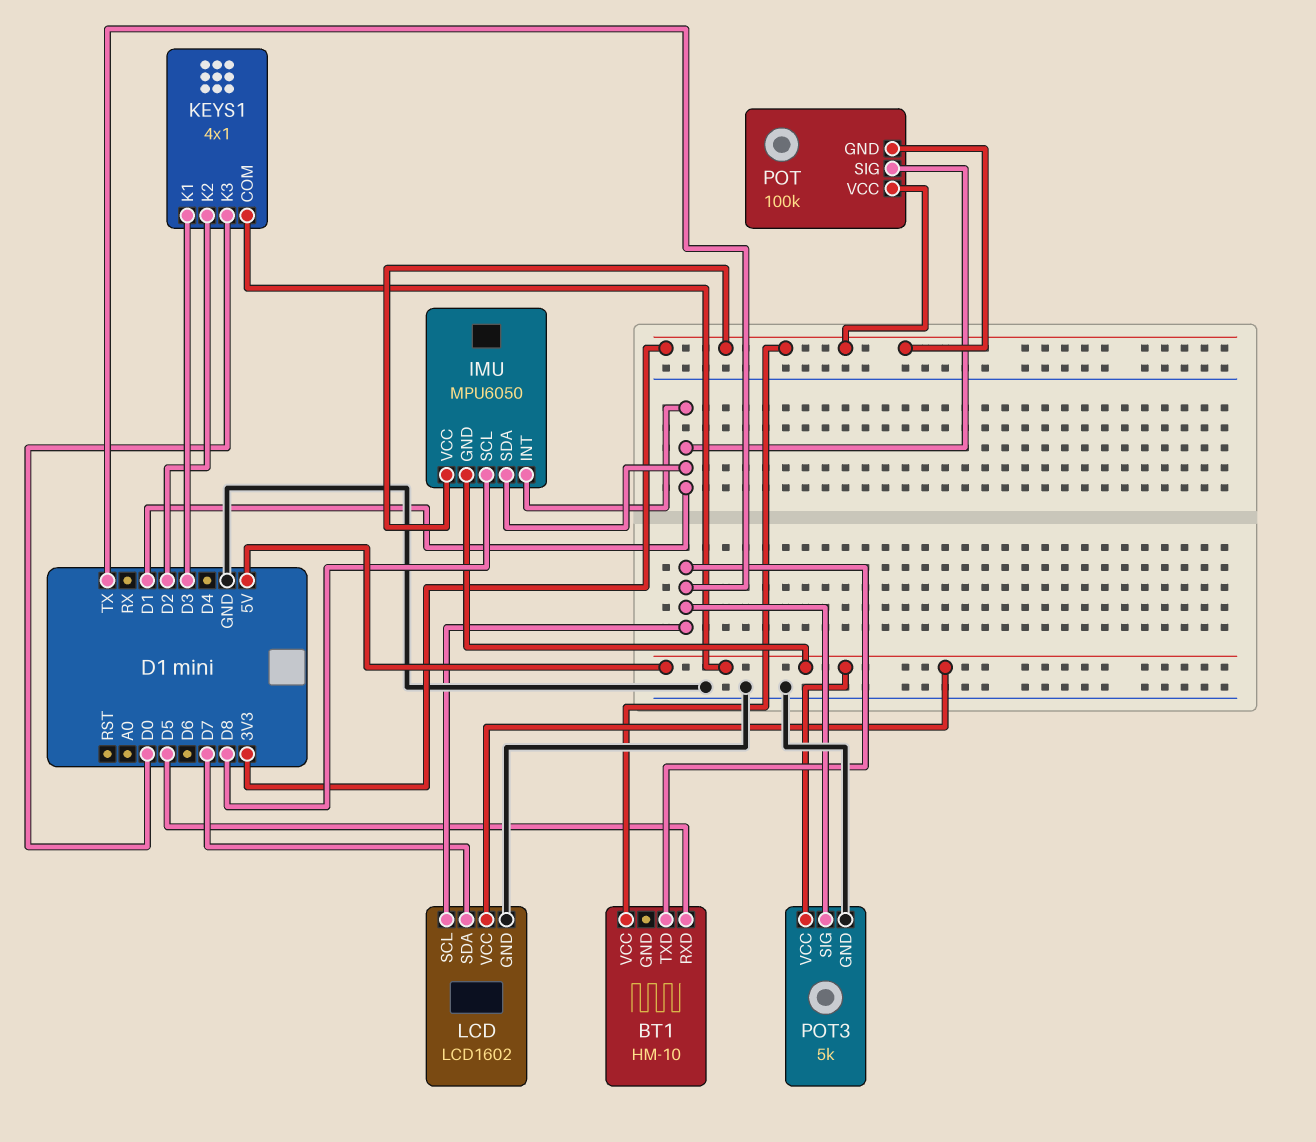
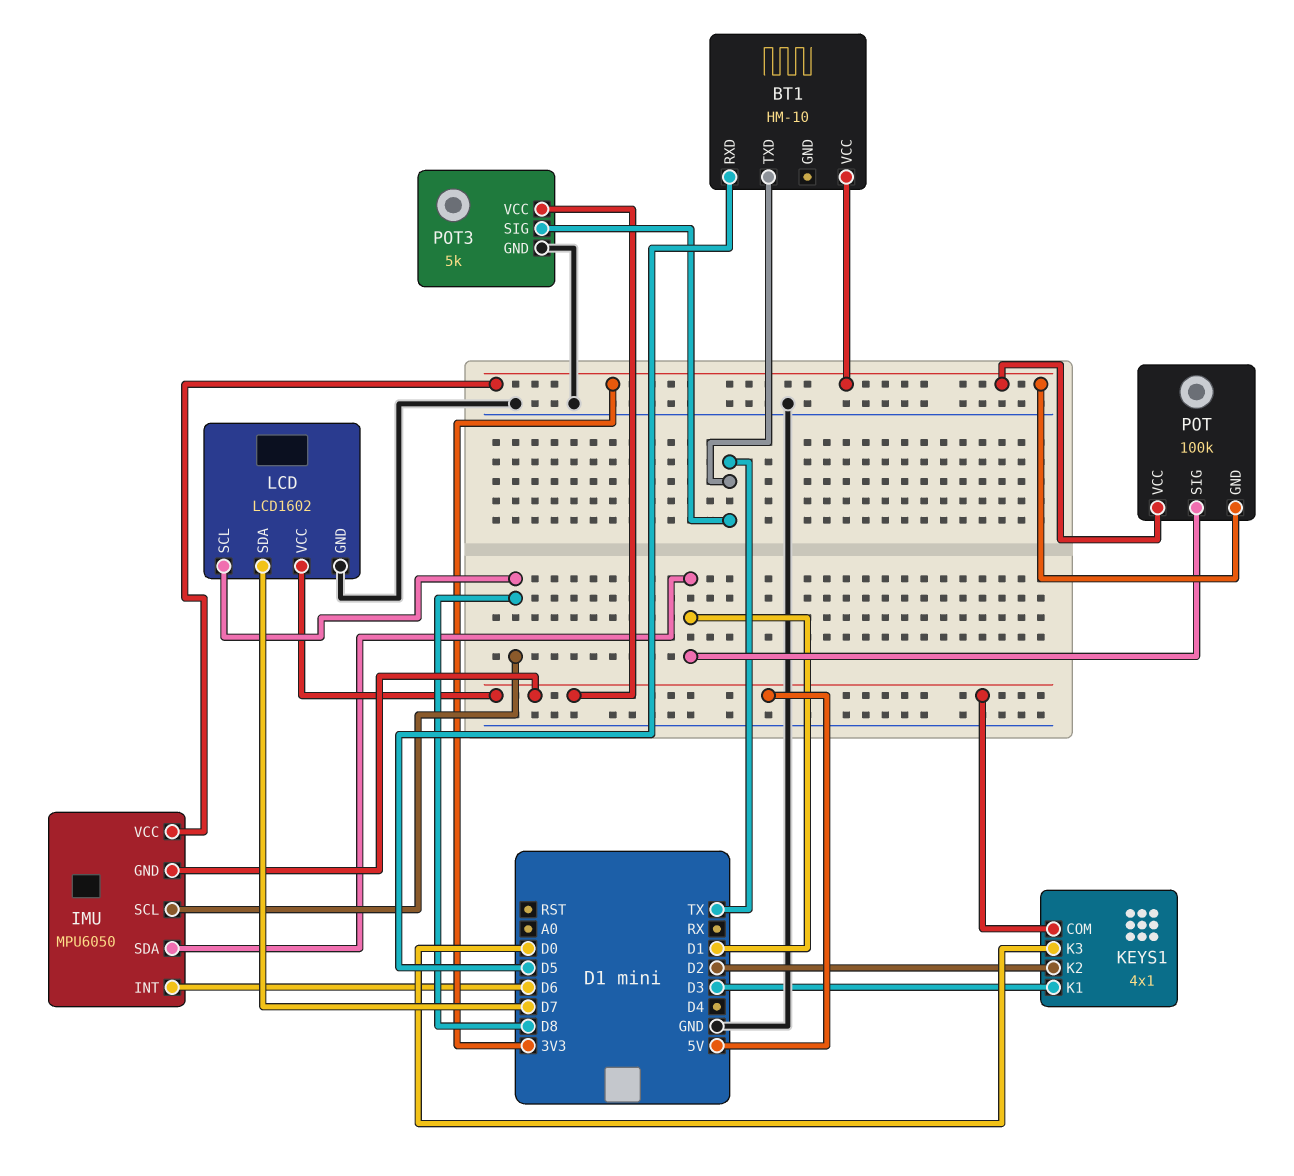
IMU pin INT: D1 -> D6
LCD pin SCL: TX -> D8

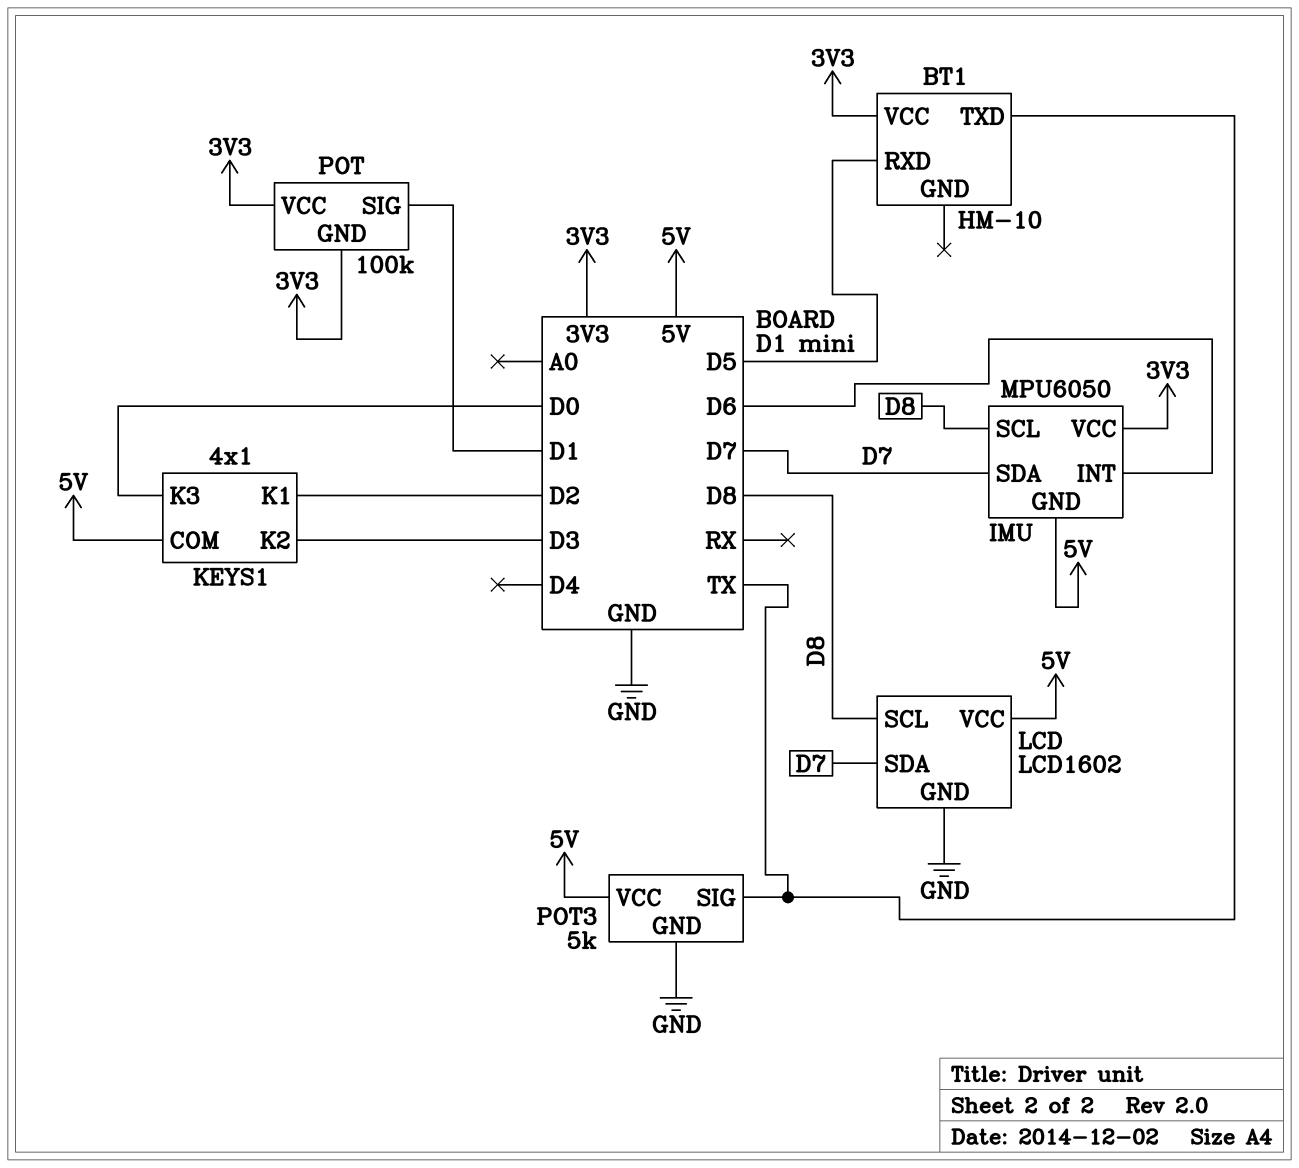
IMU pin SDA: D1 -> D7
KEYS1 pin K1: D3 -> D2
KEYS1 pin K2: D2 -> D3

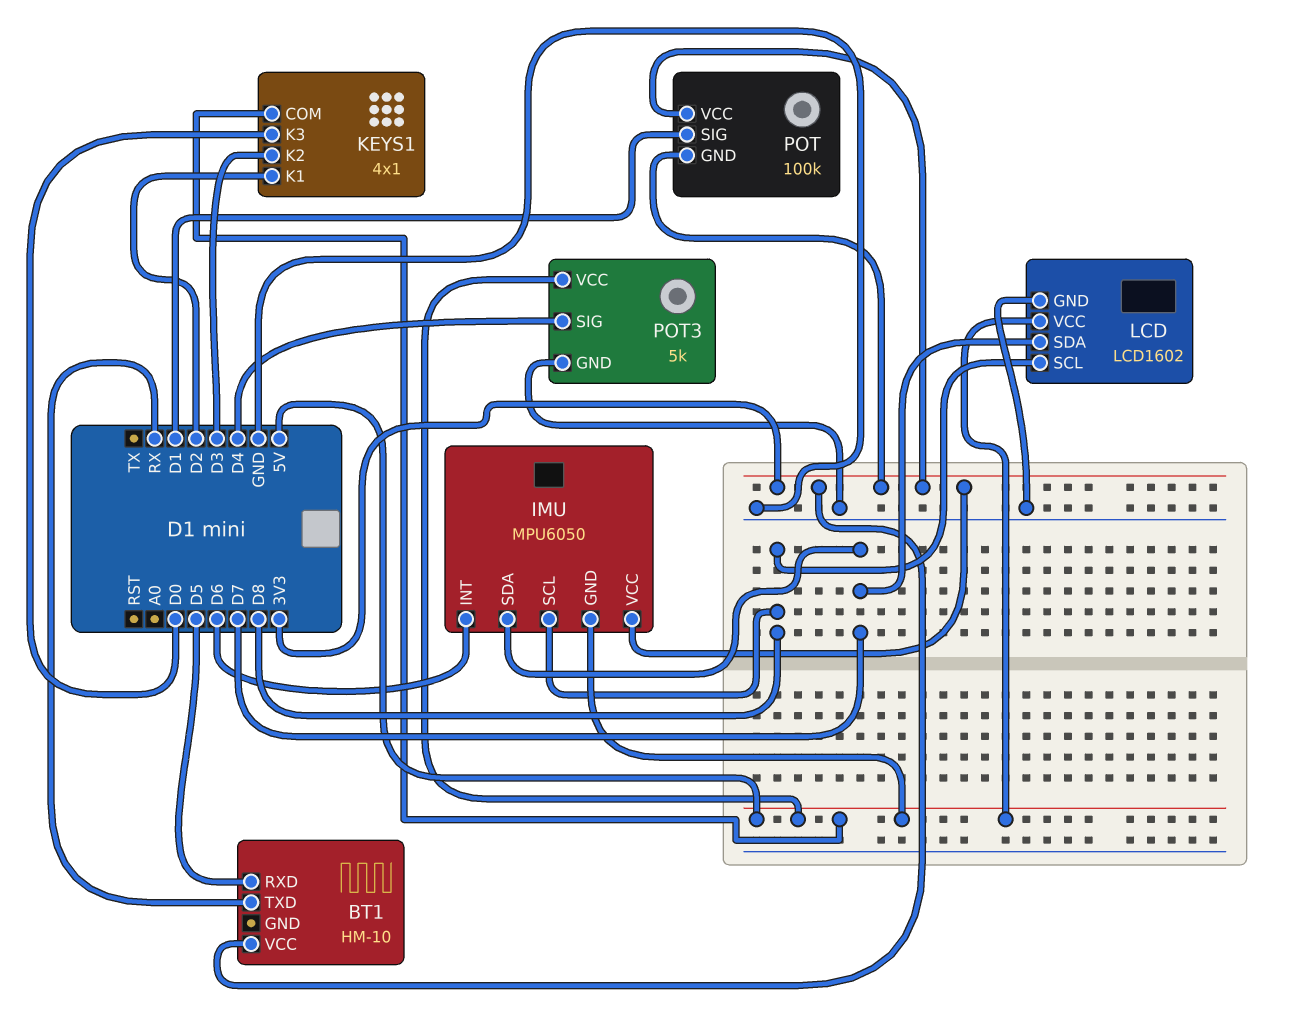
BT1 pin TXD: TX -> RX
POT3 pin SIG: TX -> D4

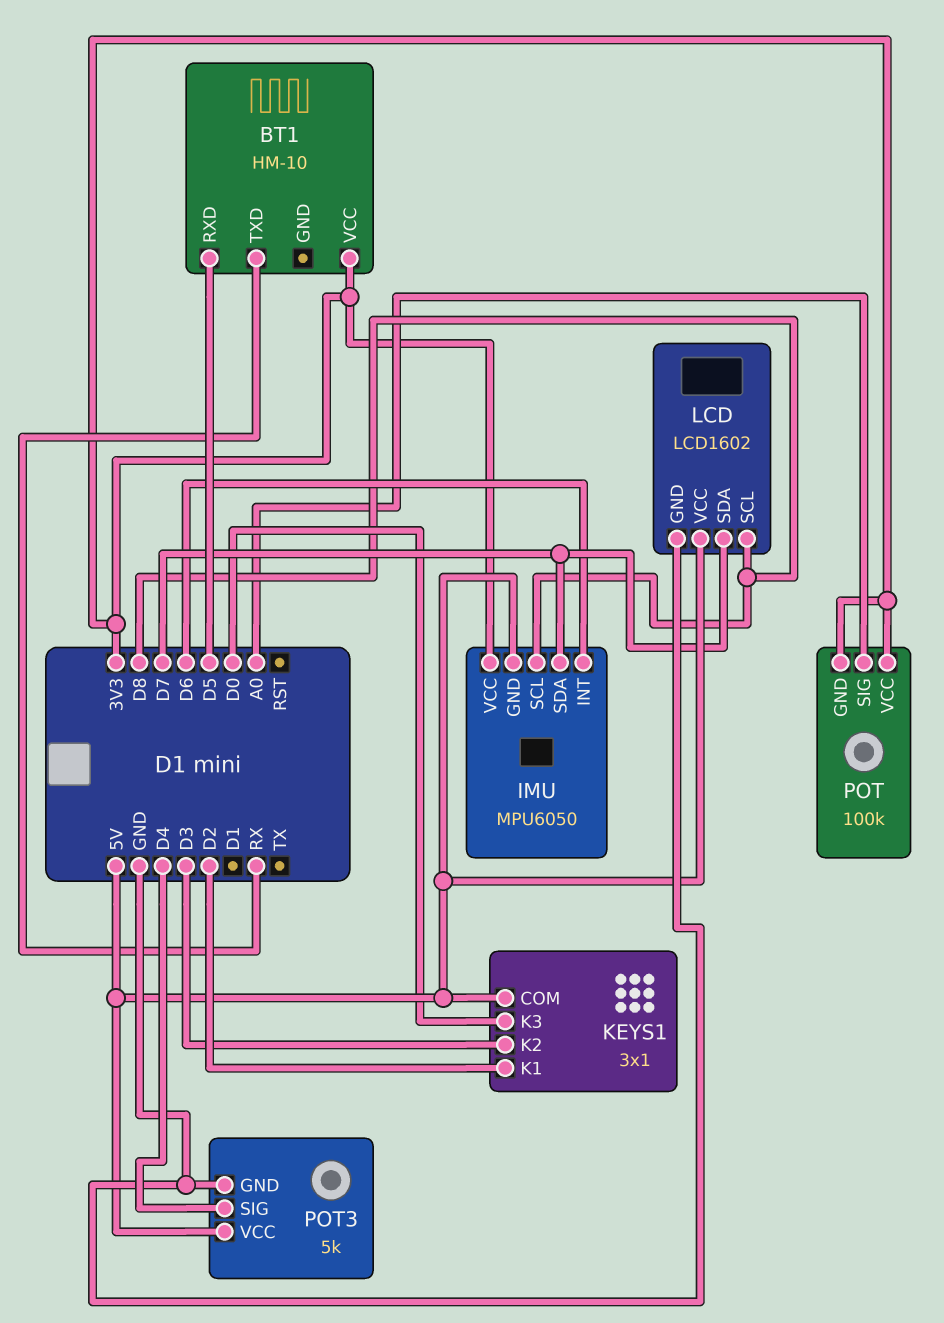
KEYS1: 4x1 -> 3x1
POT pin SIG: D1 -> A0

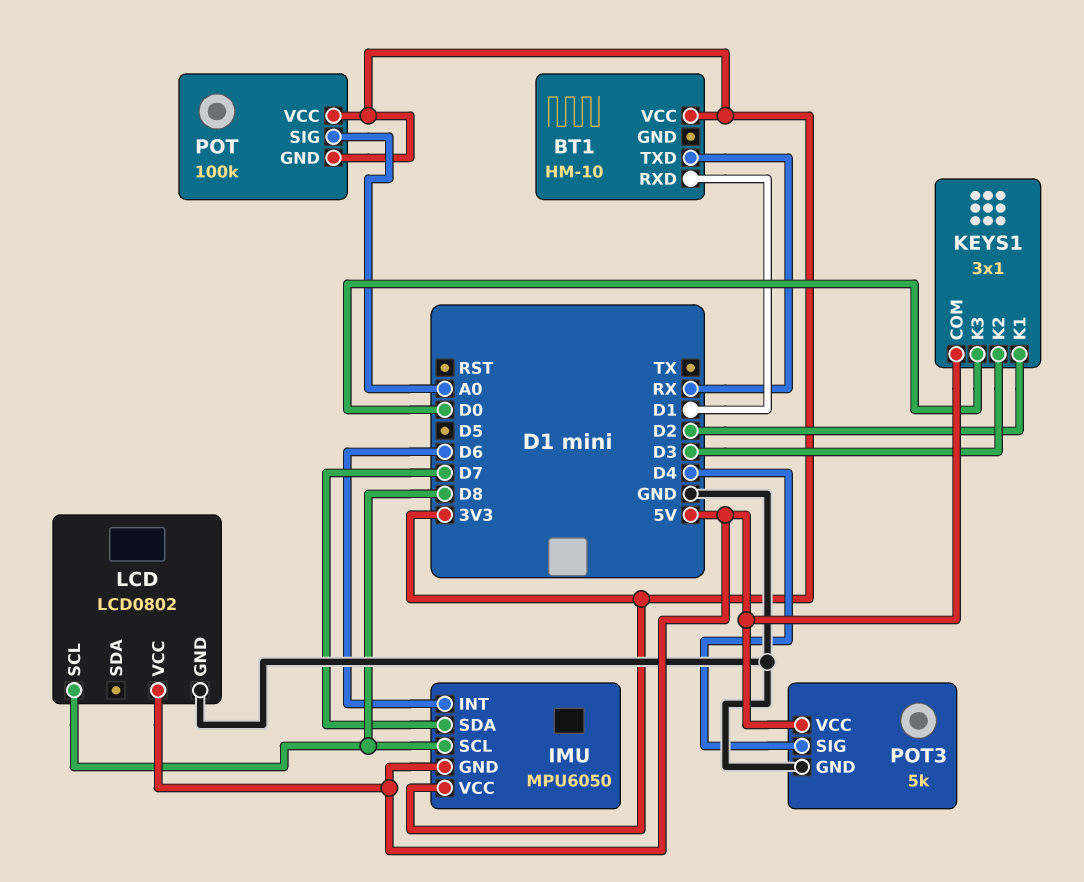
BT1 pin RXD: D5 -> D1
LCD: LCD1602 -> LCD0802
LCD pin SDA: D7 -> none

